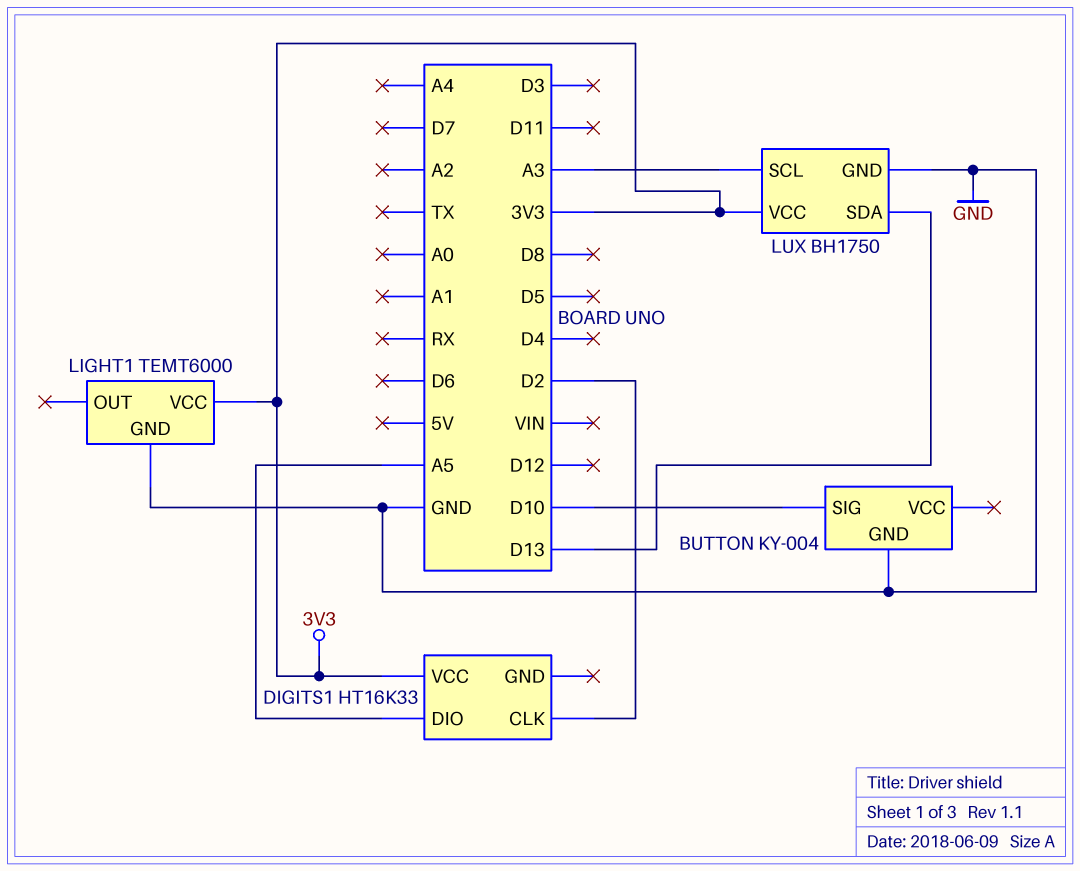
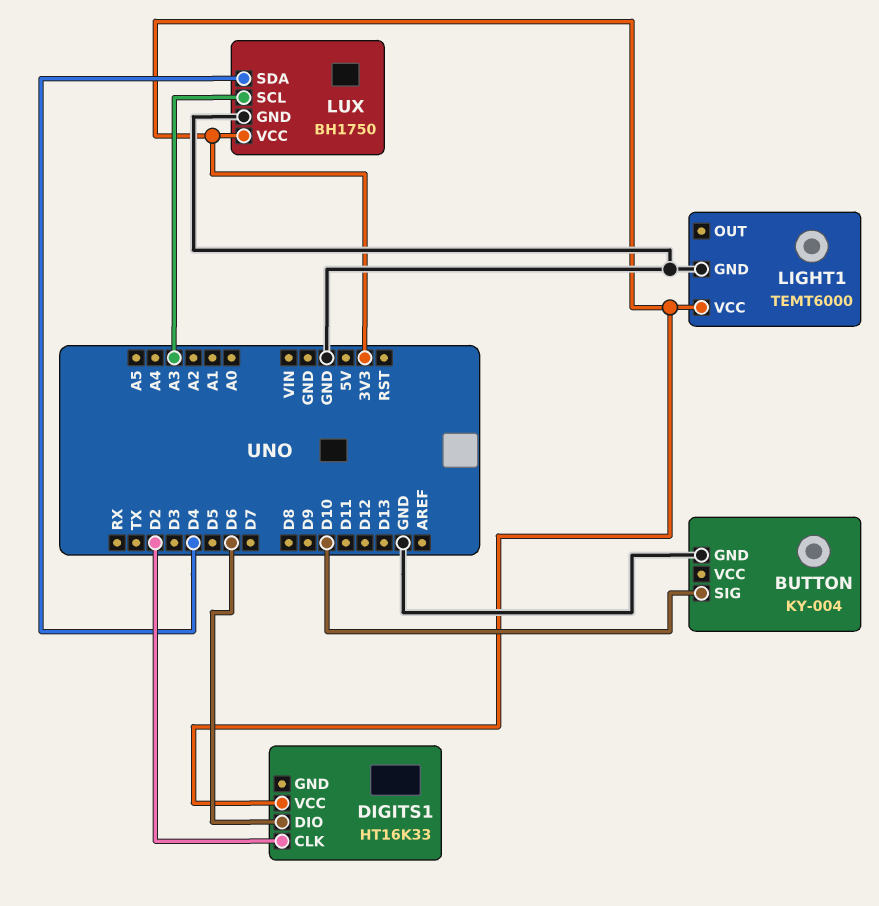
DIGITS1 pin DIO: A5 -> D6
LUX pin SDA: D13 -> D4

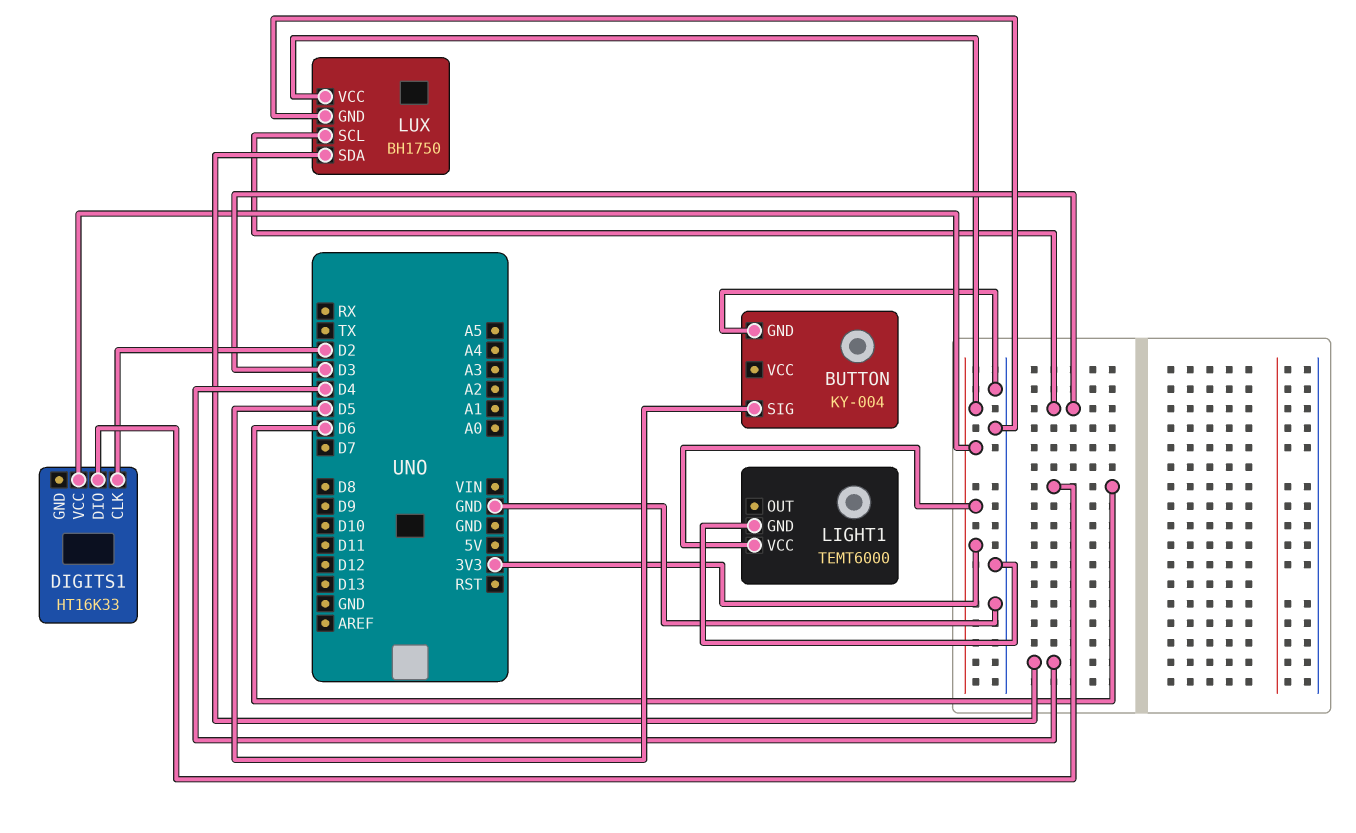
BUTTON pin SIG: D10 -> D5
LUX pin SCL: A3 -> D3

